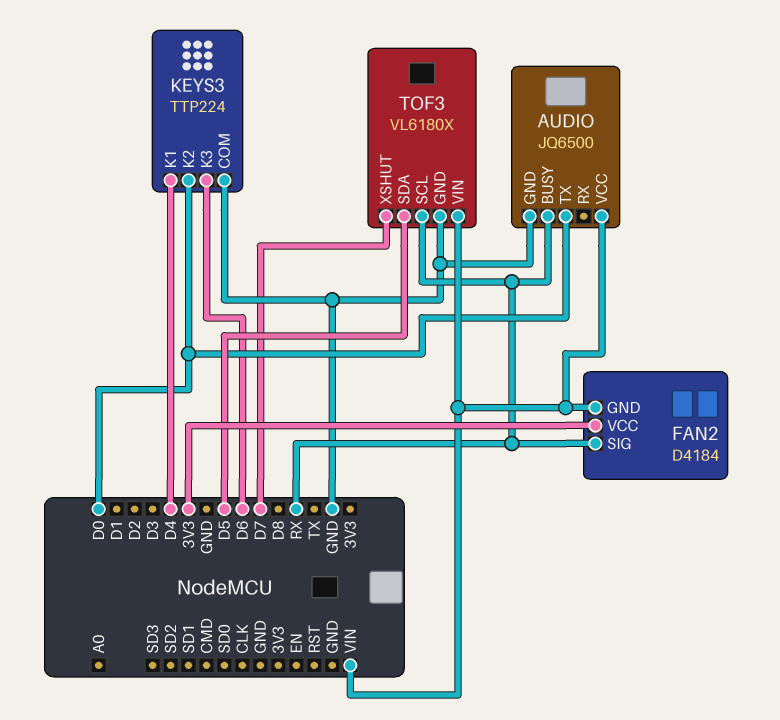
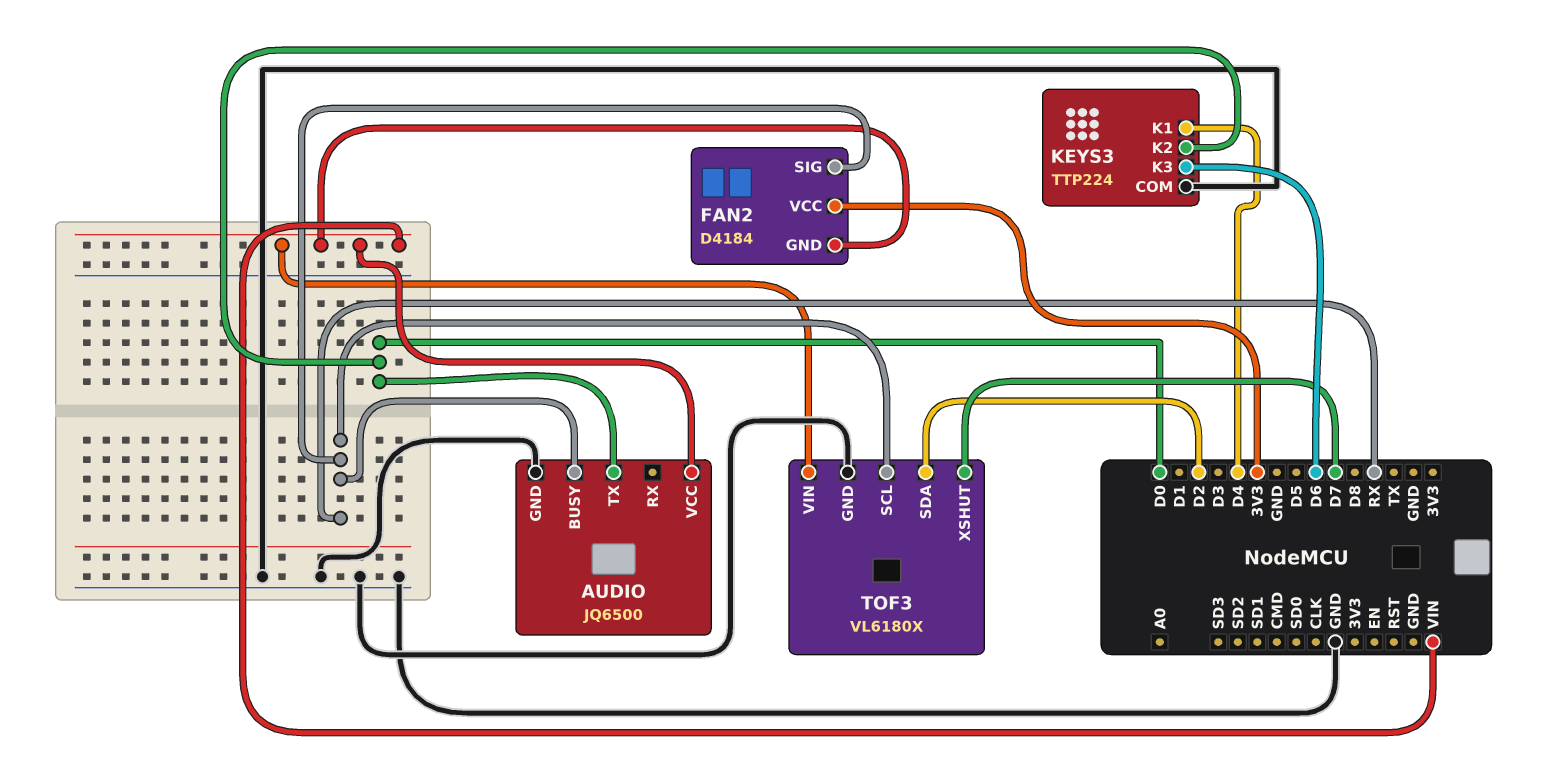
TOF3 pin SDA: D5 -> D2

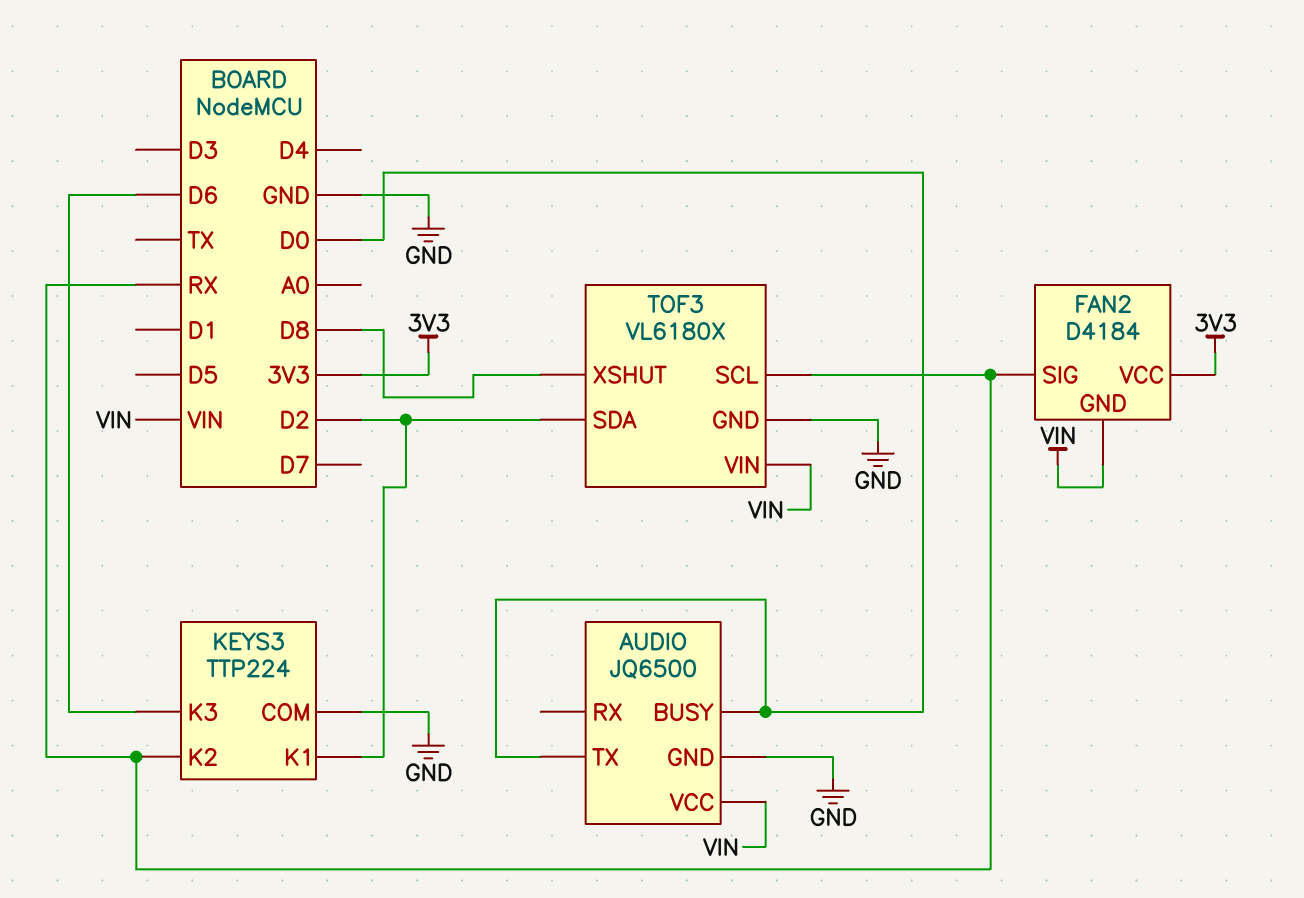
AUDIO pin BUSY: RX -> D0
KEYS3 pin K1: D4 -> D2
KEYS3 pin K2: D0 -> RX
TOF3 pin XSHUT: D7 -> D8

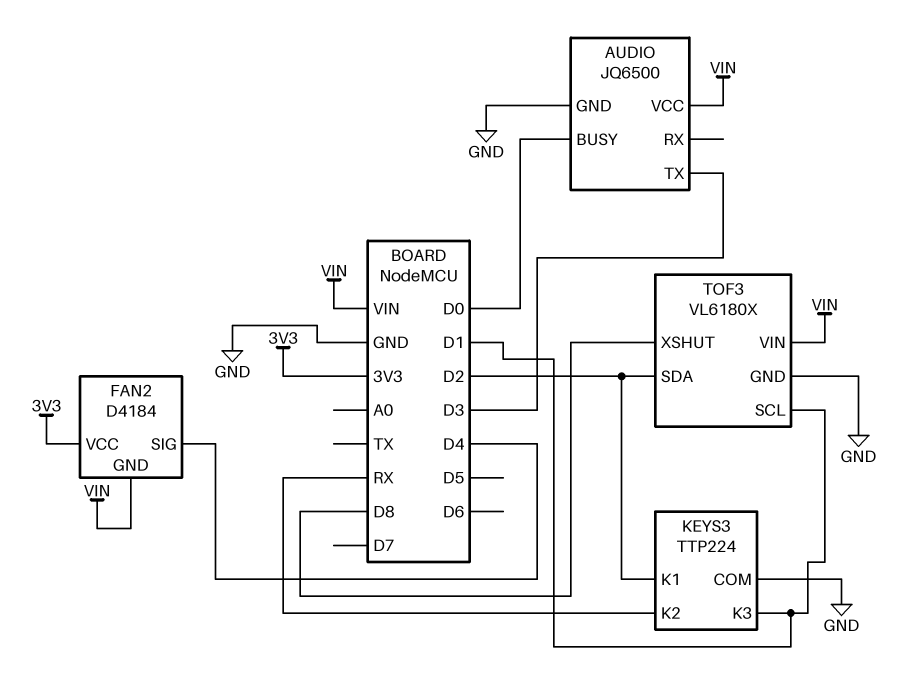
AUDIO pin TX: D0 -> D3
FAN2 pin SIG: RX -> D4
KEYS3 pin K3: D6 -> D1
TOF3 pin SCL: RX -> D1

